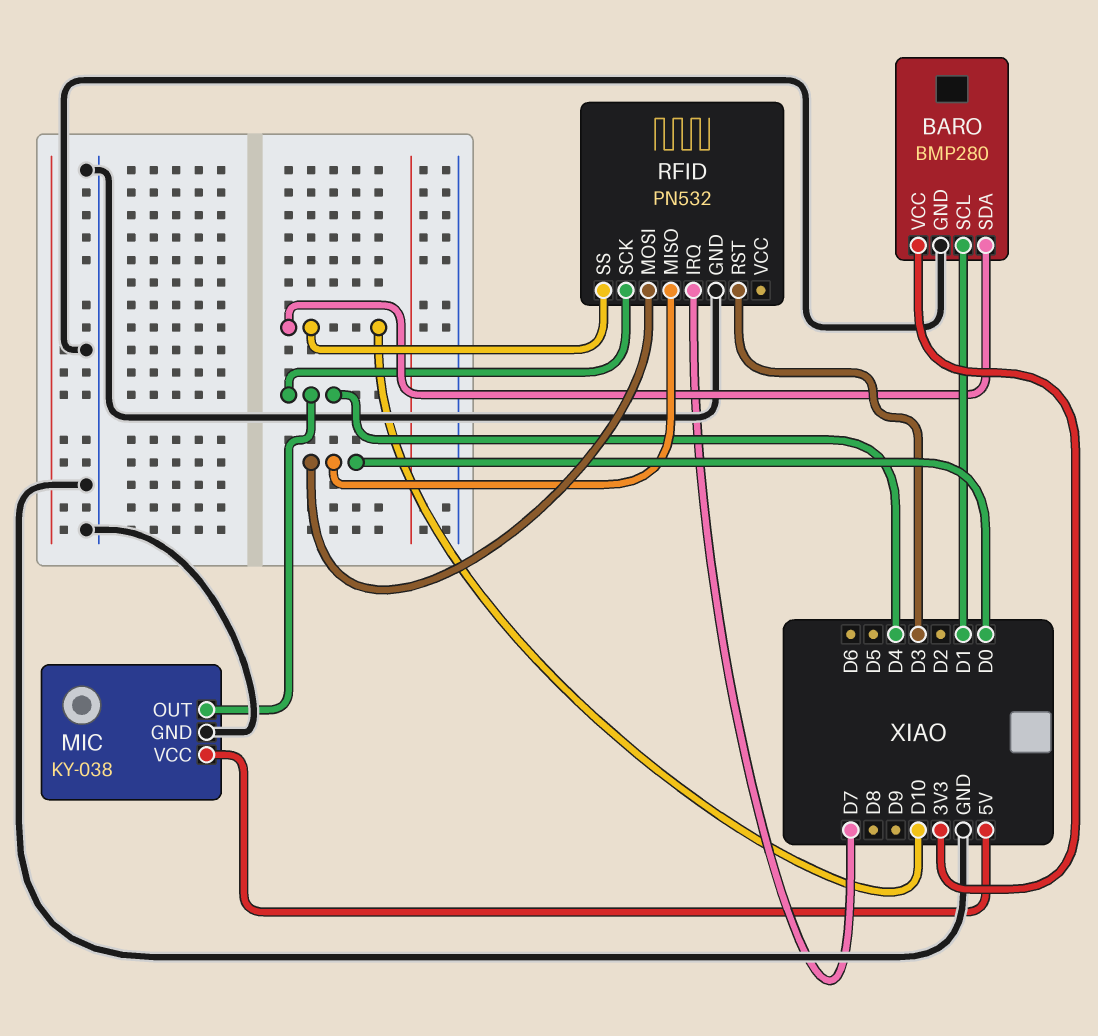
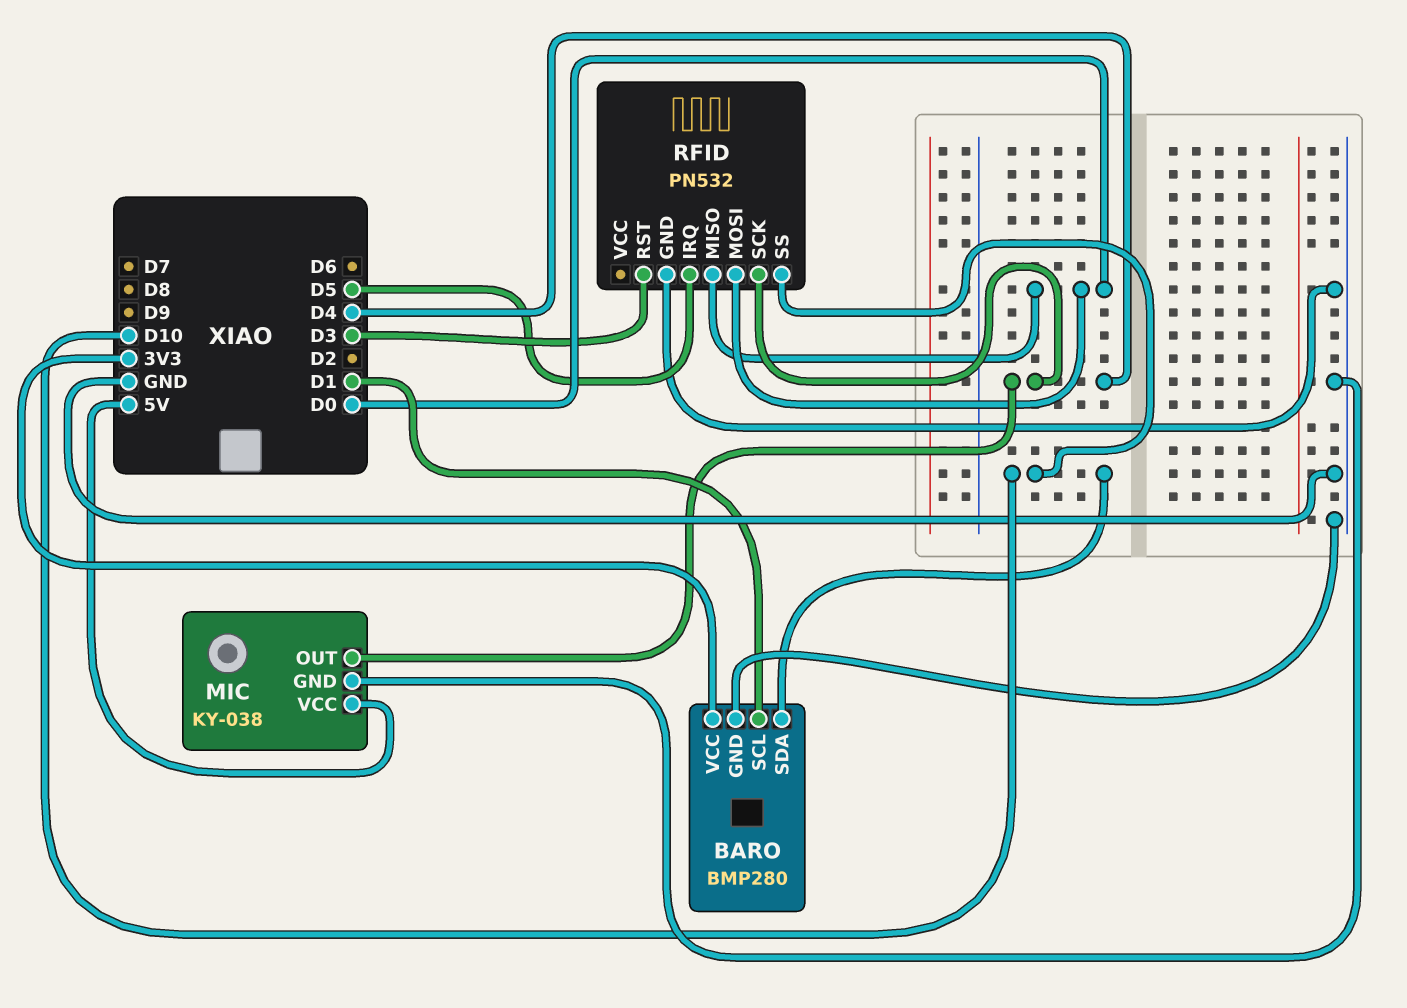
RFID pin IRQ: D7 -> D5

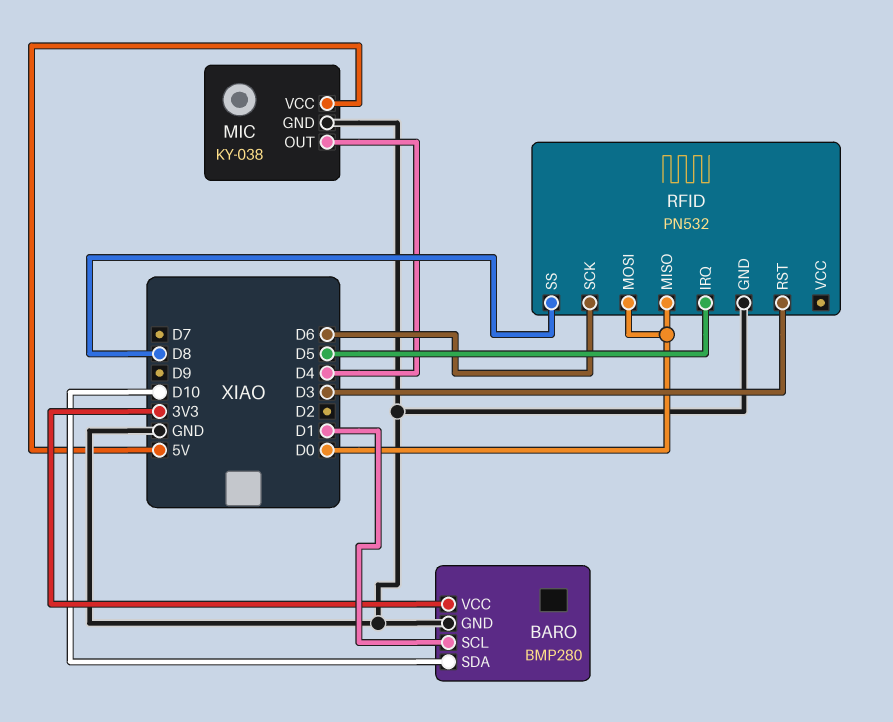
RFID pin SCK: D4 -> D6
RFID pin SS: D10 -> D8

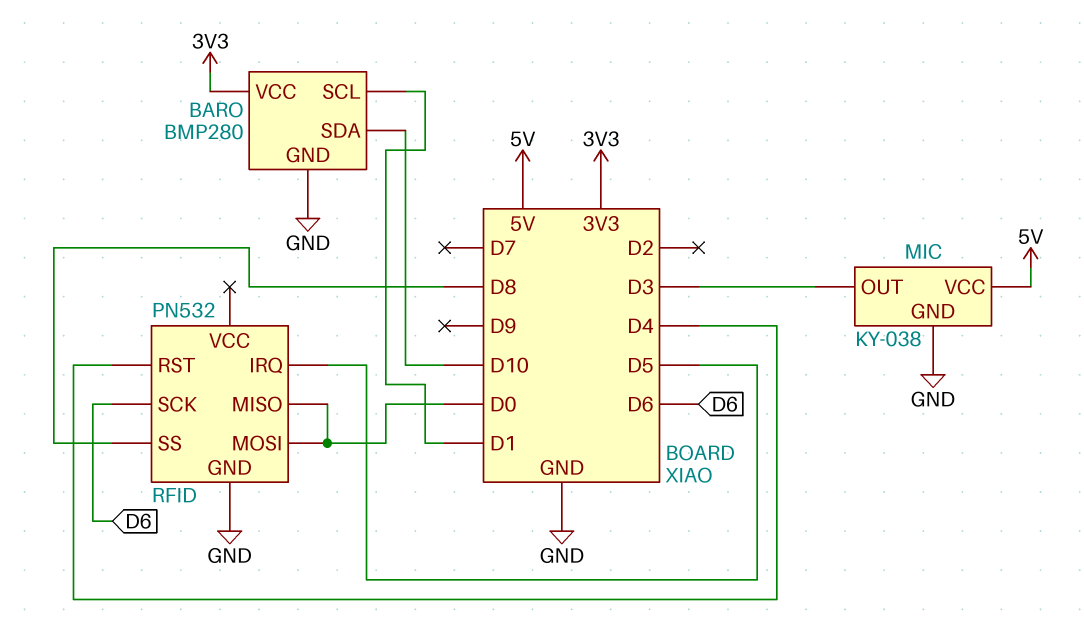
MIC pin OUT: D4 -> D3
RFID pin RST: D3 -> D4

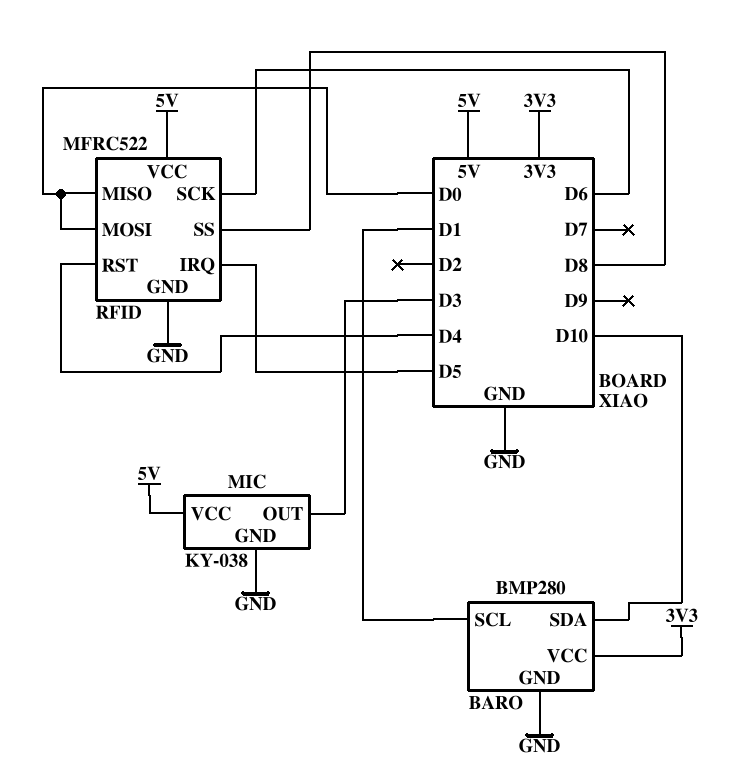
RFID: PN532 -> MFRC522
RFID pin VCC: none -> 5V

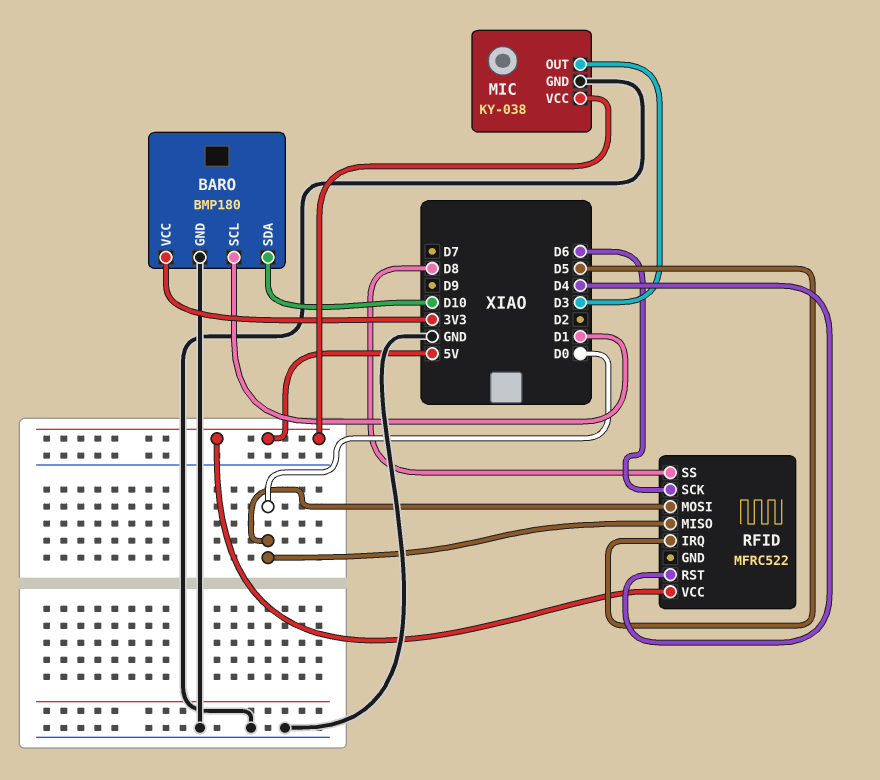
BARO: BMP280 -> BMP180
RFID pin GND: GND -> none

